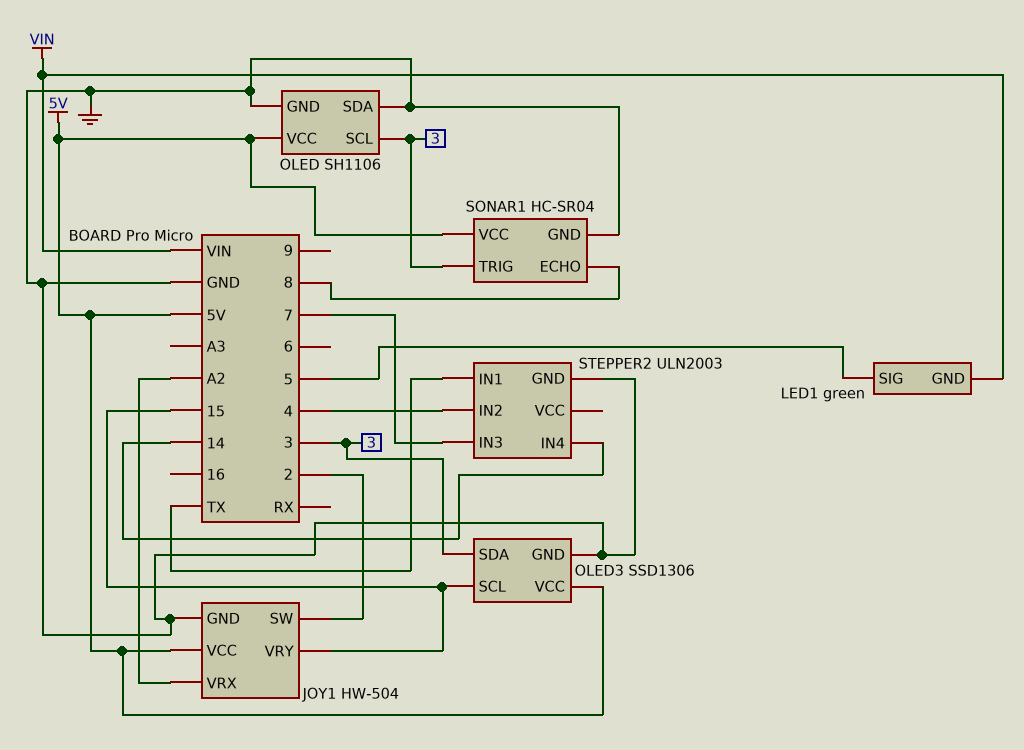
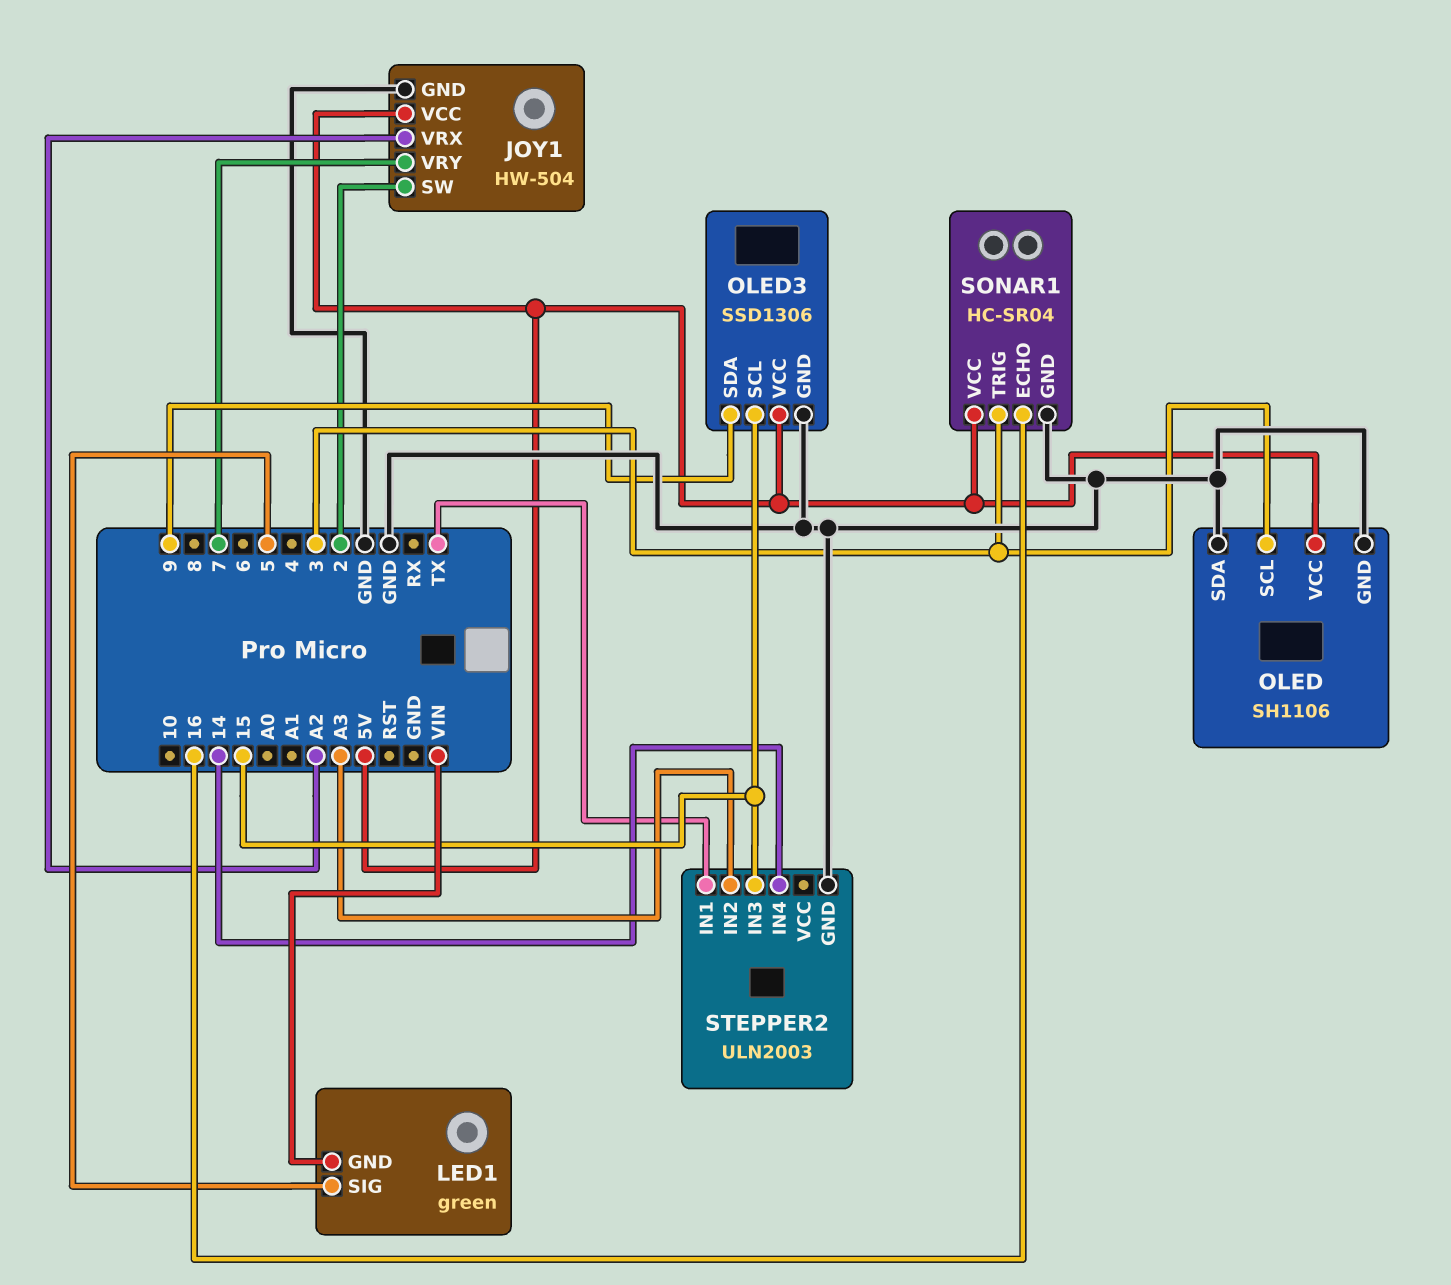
JOY1 pin VRY: 15 -> 7
OLED3 pin SDA: 3 -> 9
SONAR1 pin ECHO: 8 -> 16
STEPPER2 pin IN2: 4 -> A3
STEPPER2 pin IN3: 7 -> 15

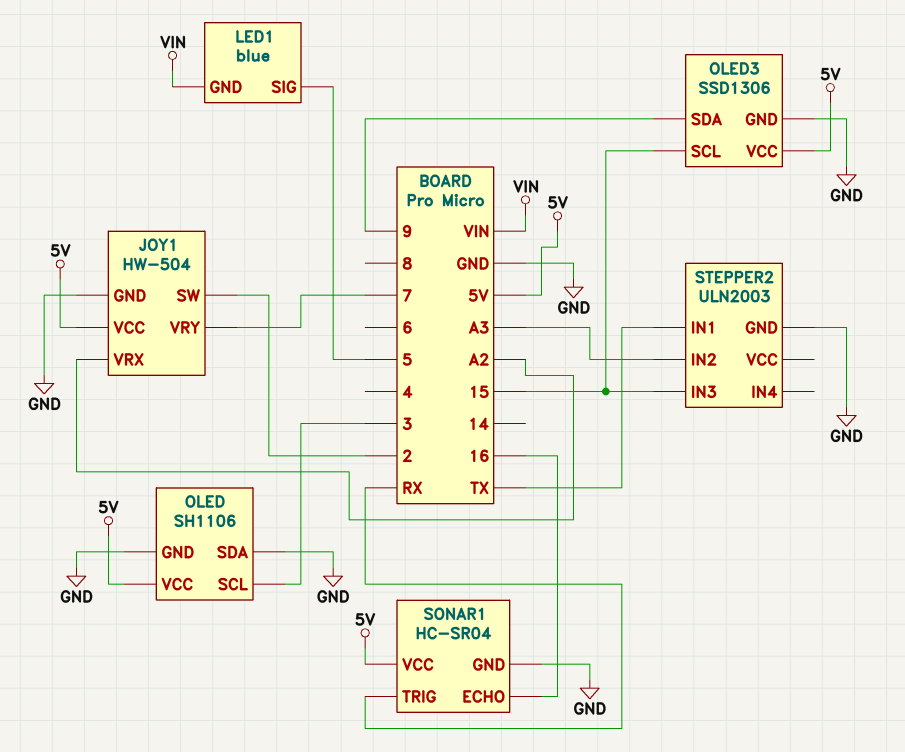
LED1: green -> blue
SONAR1 pin TRIG: 3 -> RX
STEPPER2 pin IN4: 14 -> none

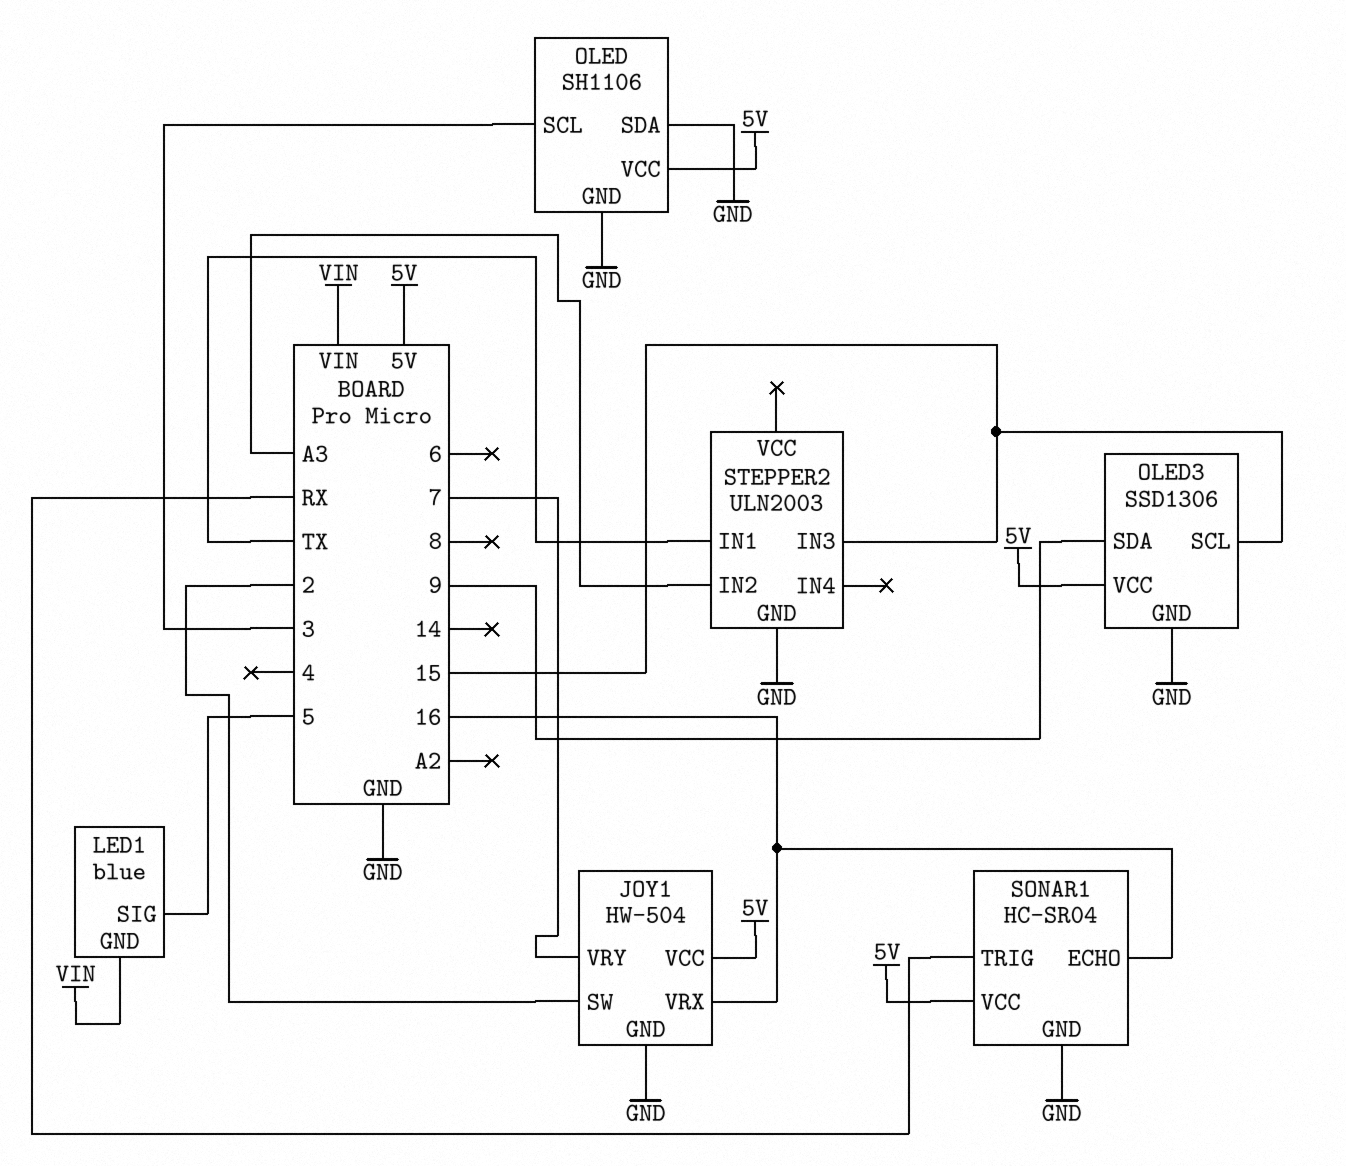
JOY1 pin VRX: A2 -> 16

